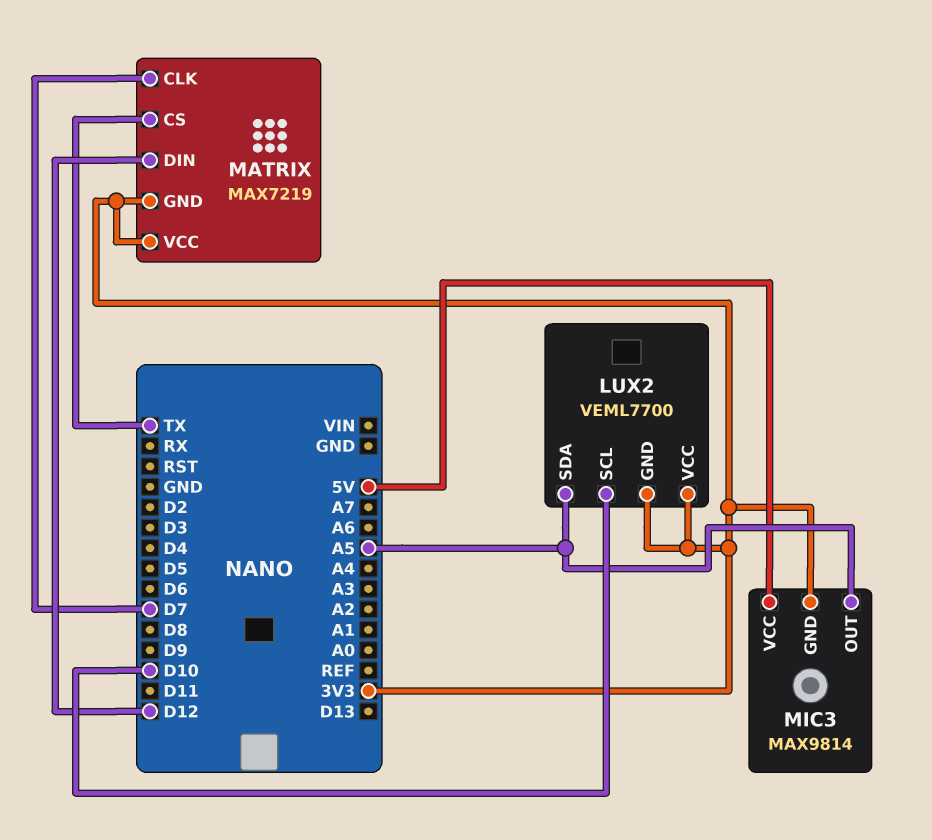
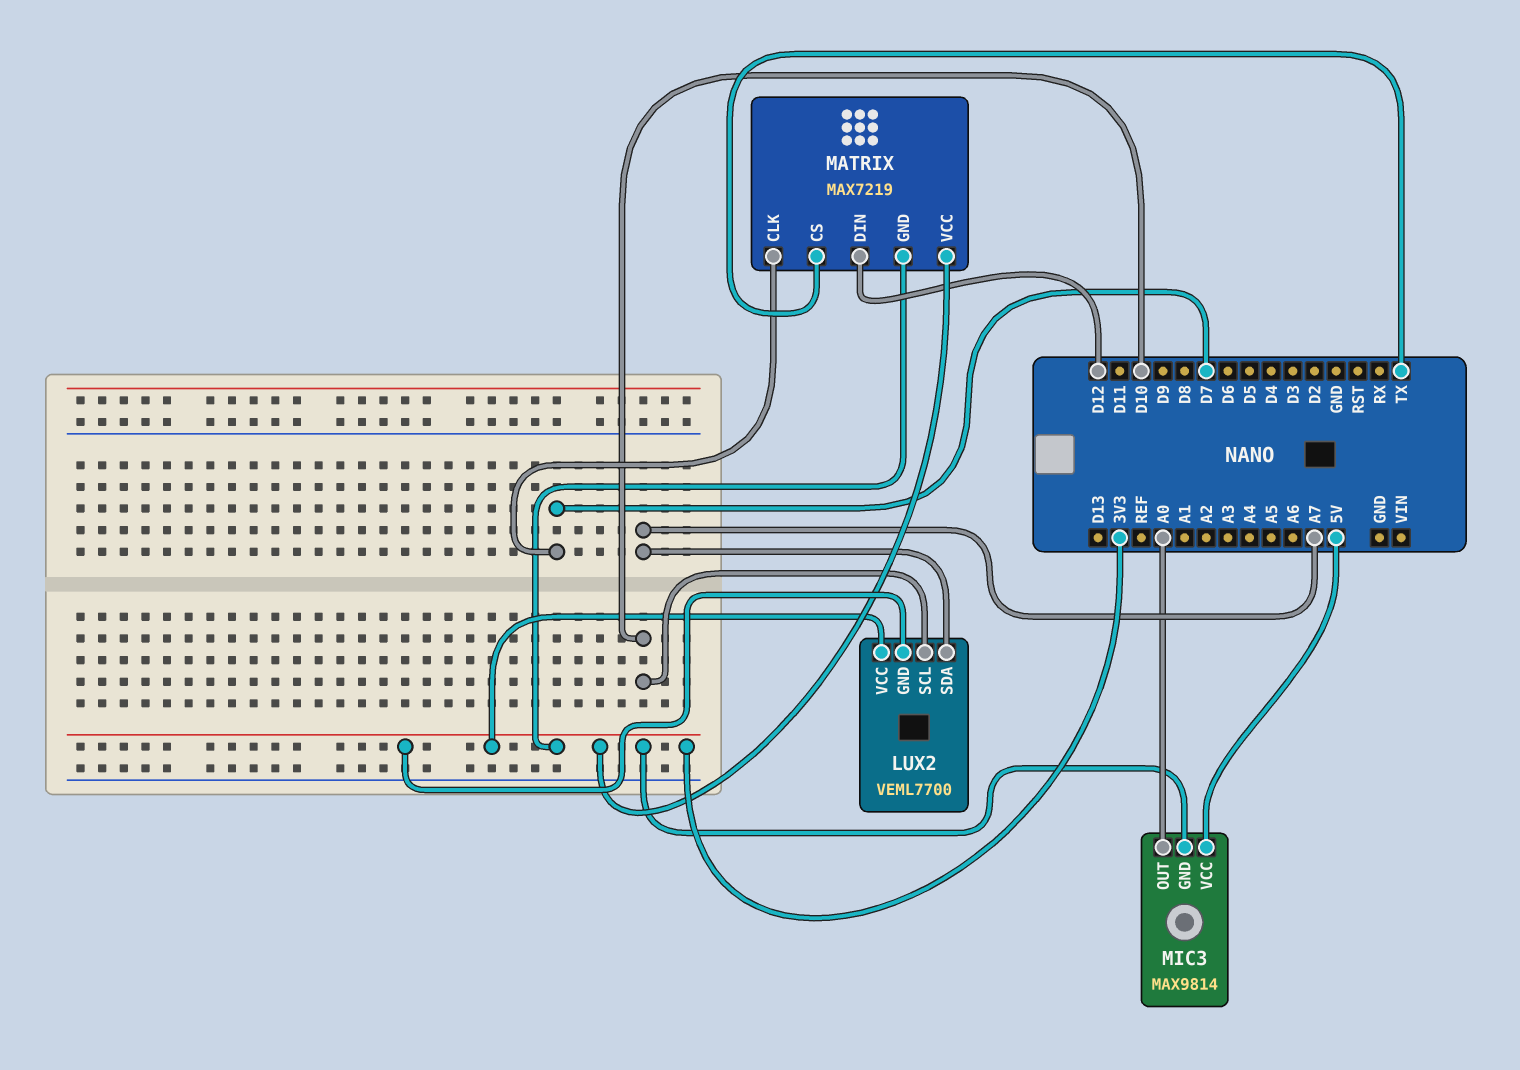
LUX2 pin SDA: A5 -> A7
MIC3 pin OUT: A5 -> A0

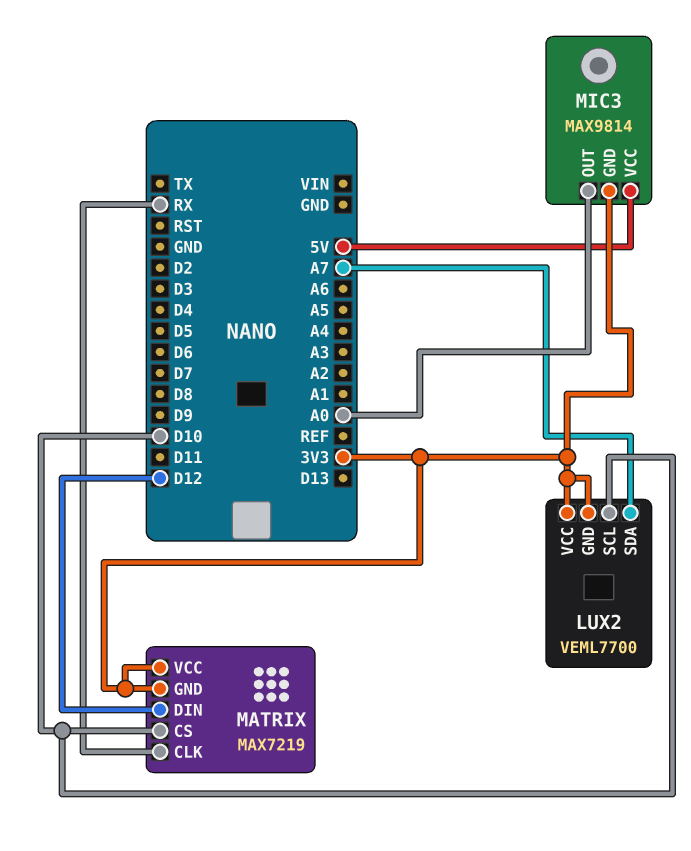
MATRIX pin CLK: D7 -> RX
MATRIX pin CS: TX -> D10

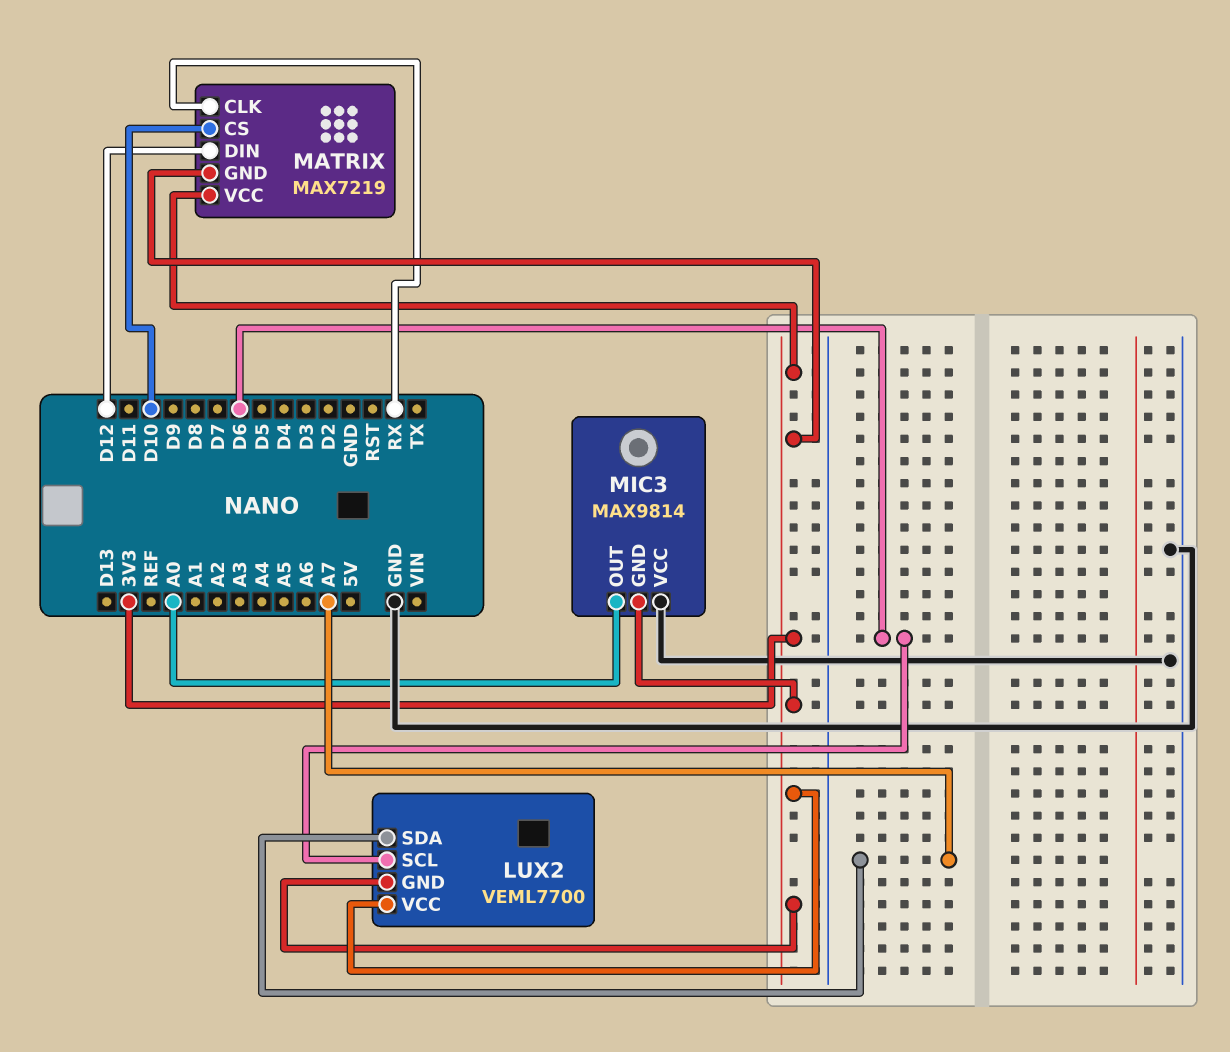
LUX2 pin SCL: D10 -> D6
MIC3 pin VCC: 5V -> GND

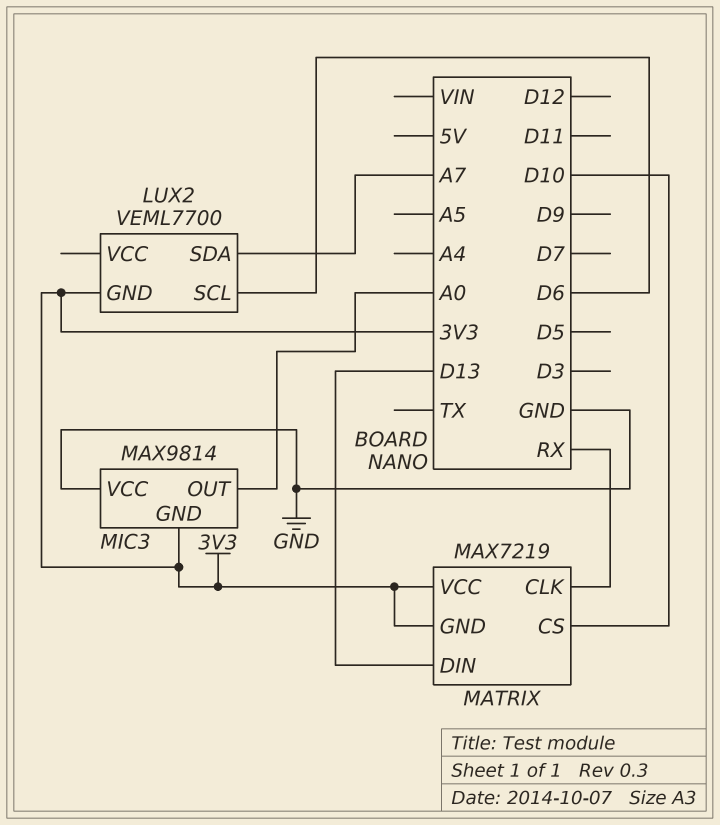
LUX2 pin VCC: 3V3 -> none
MATRIX pin DIN: D12 -> D13

